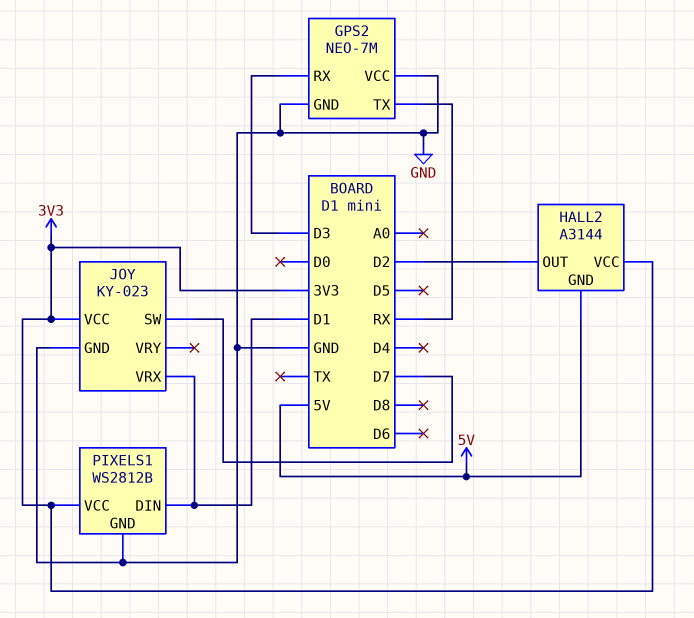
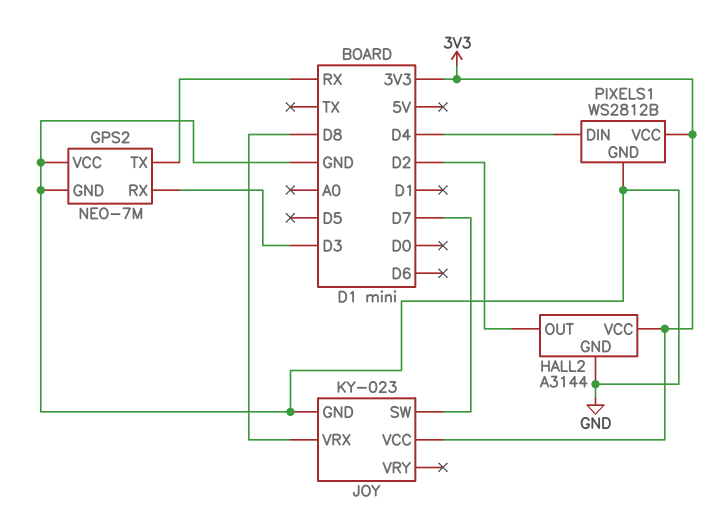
HALL2 pin GND: 5V -> GND
JOY pin VRX: D1 -> D8
PIXELS1 pin DIN: D1 -> D4

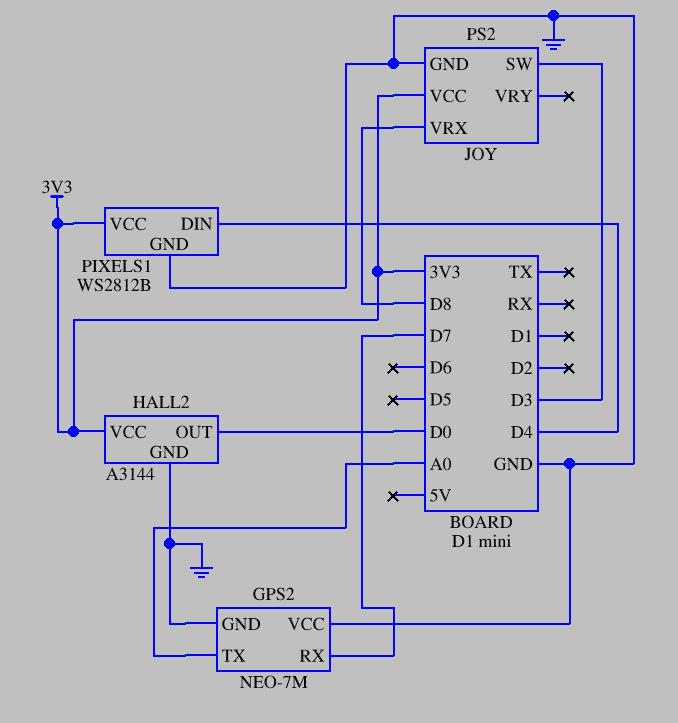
GPS2 pin RX: D3 -> D7
GPS2 pin TX: RX -> A0
HALL2 pin OUT: D2 -> D0
JOY: KY-023 -> PS2
JOY pin SW: D7 -> D3

